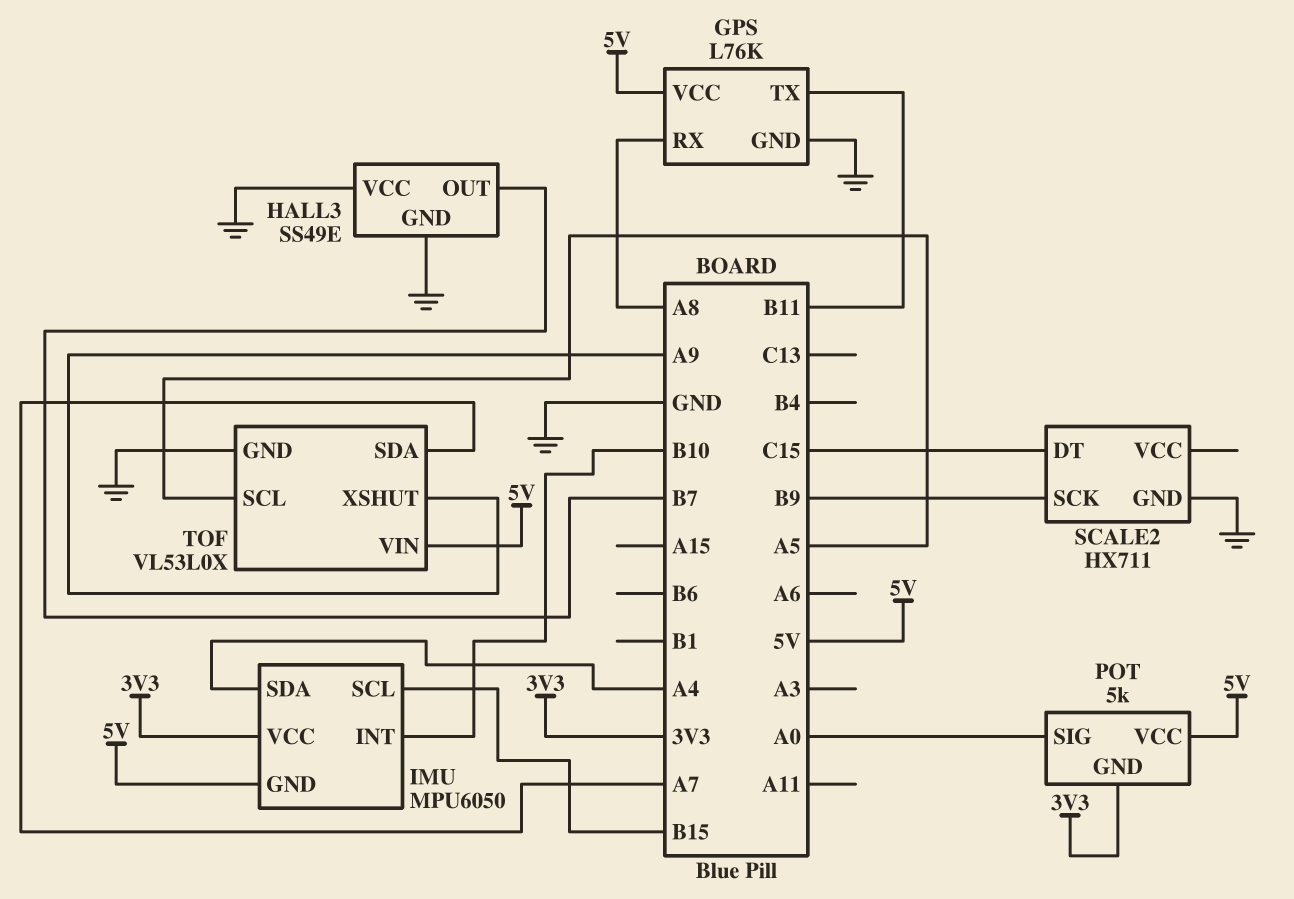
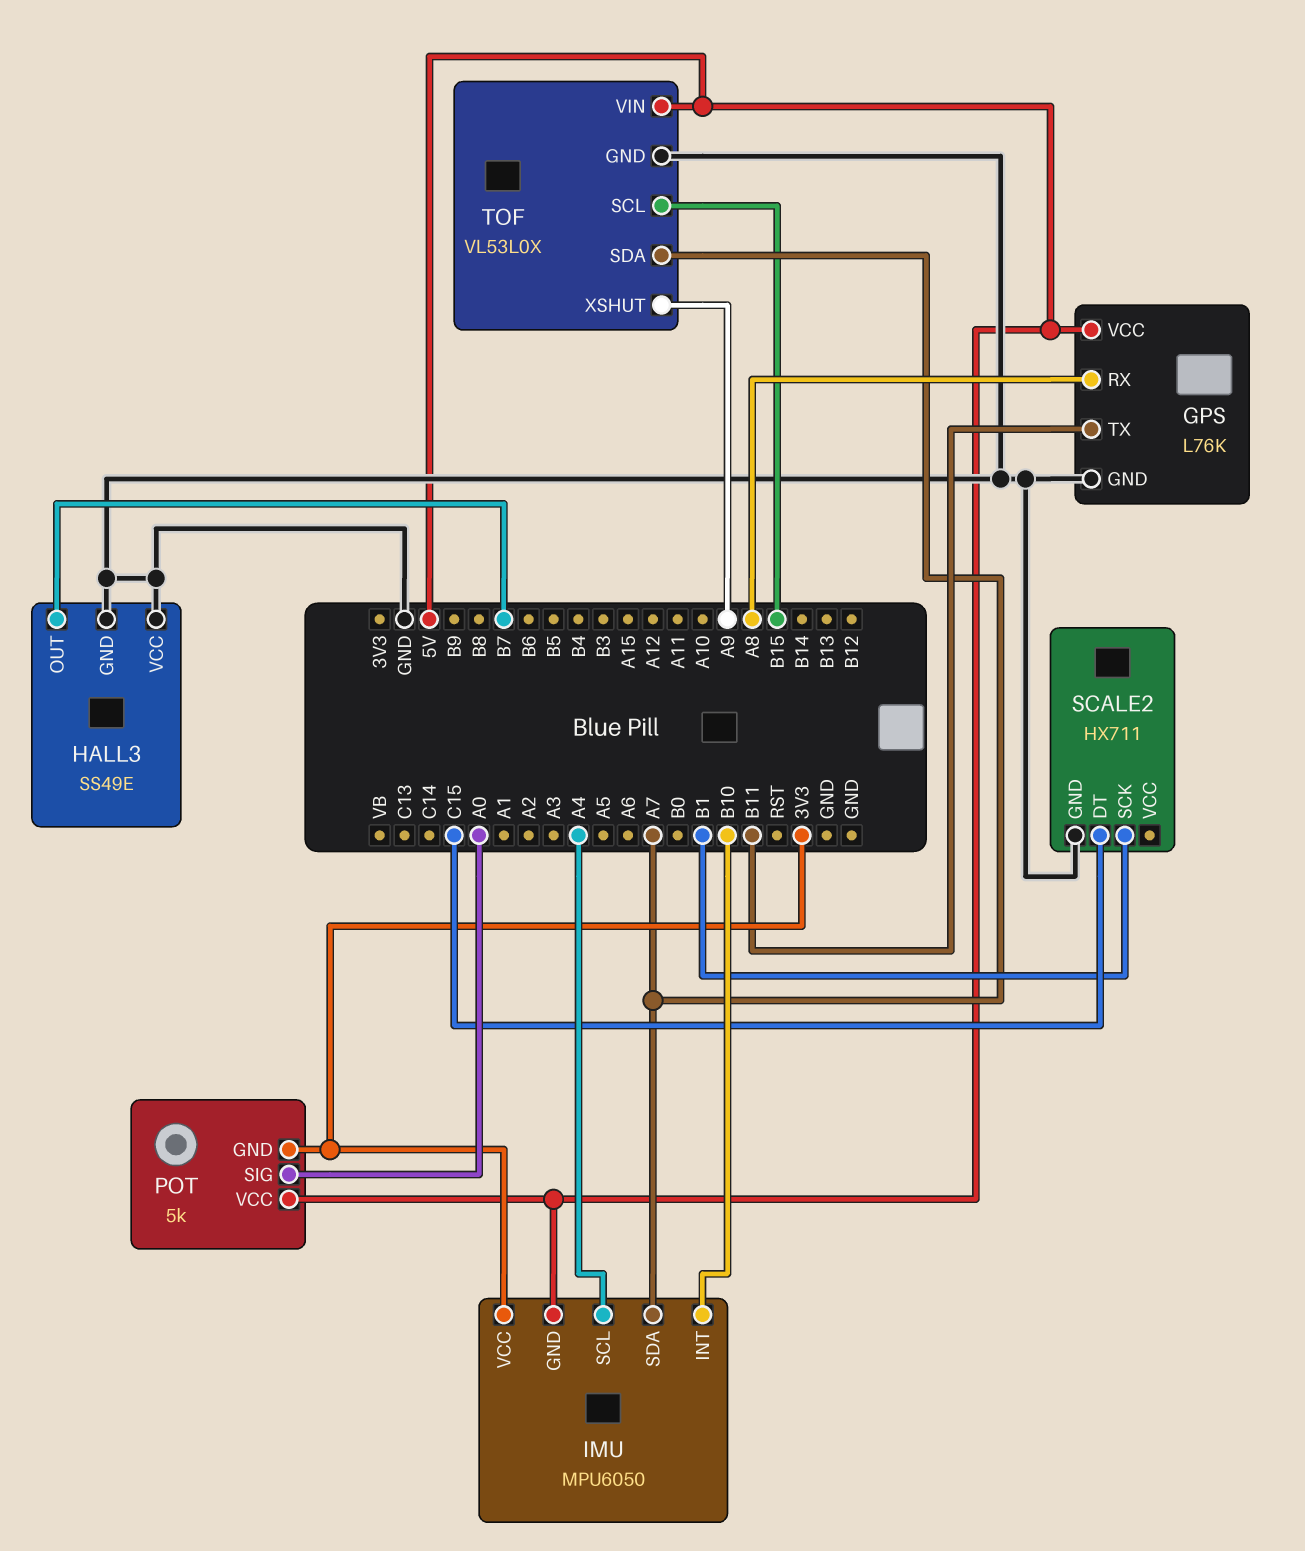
IMU pin SCL: B15 -> A4
IMU pin SDA: A4 -> A7
SCALE2 pin SCK: B9 -> B1
TOF pin SCL: A5 -> B15

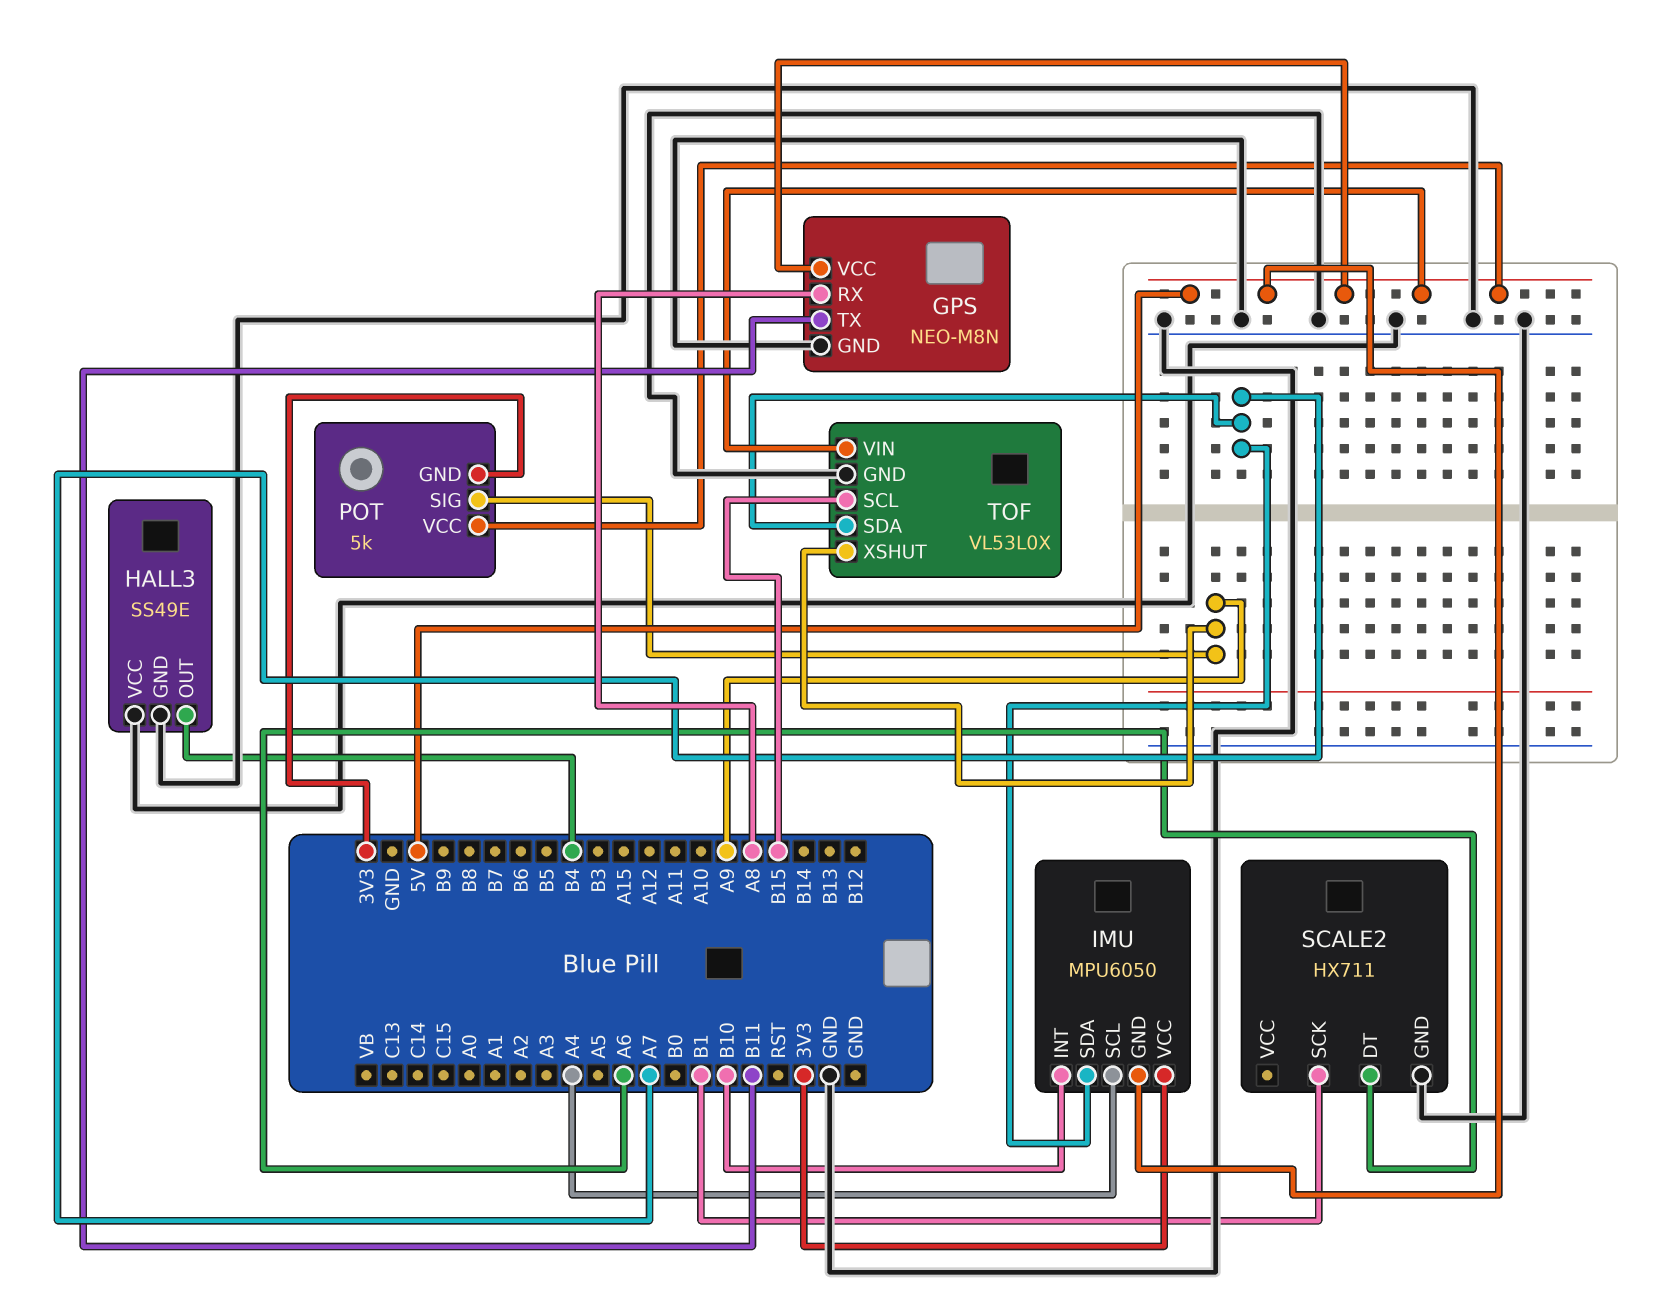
GPS: L76K -> NEO-M8N
HALL3 pin OUT: B7 -> B4
POT pin SIG: A0 -> A9
SCALE2 pin DT: C15 -> A6

